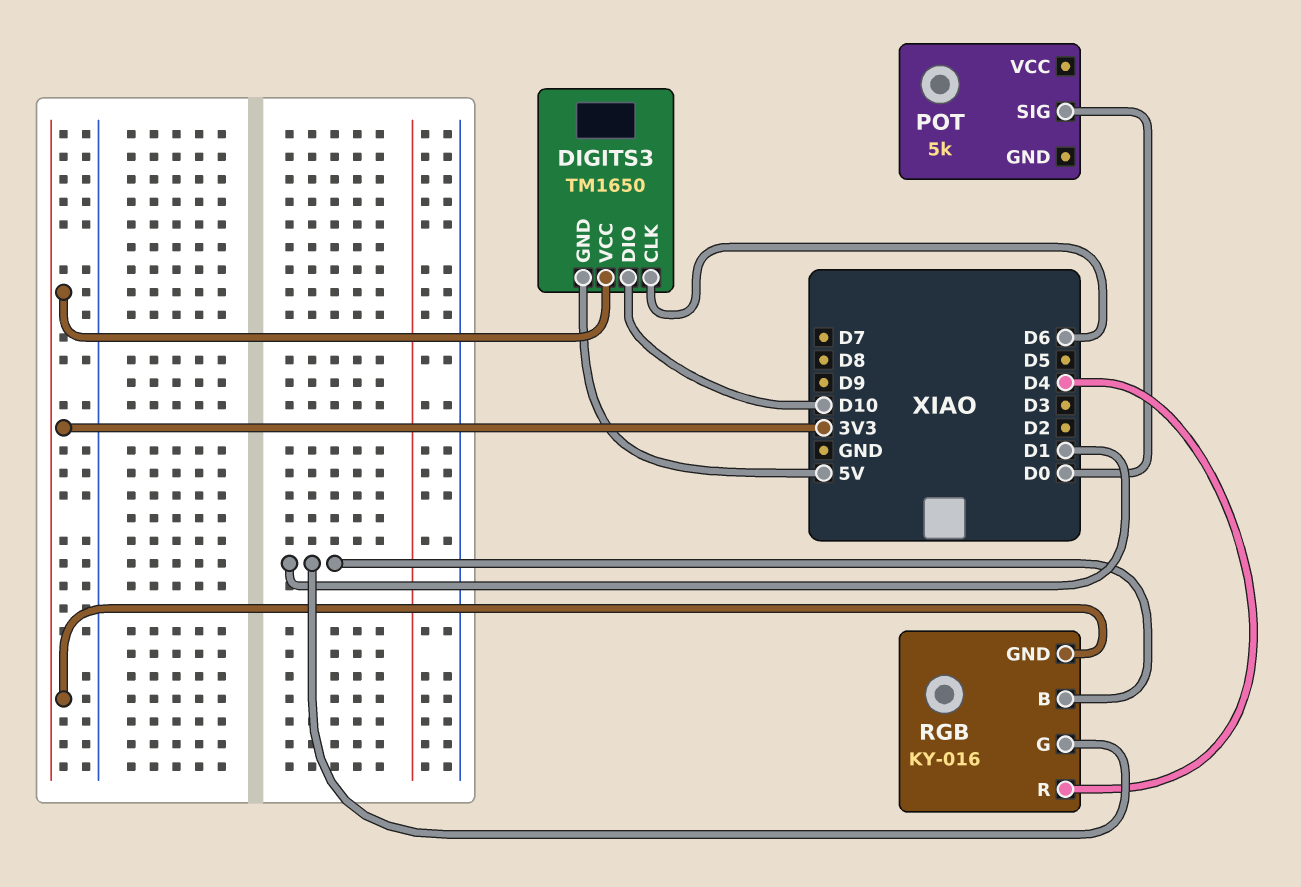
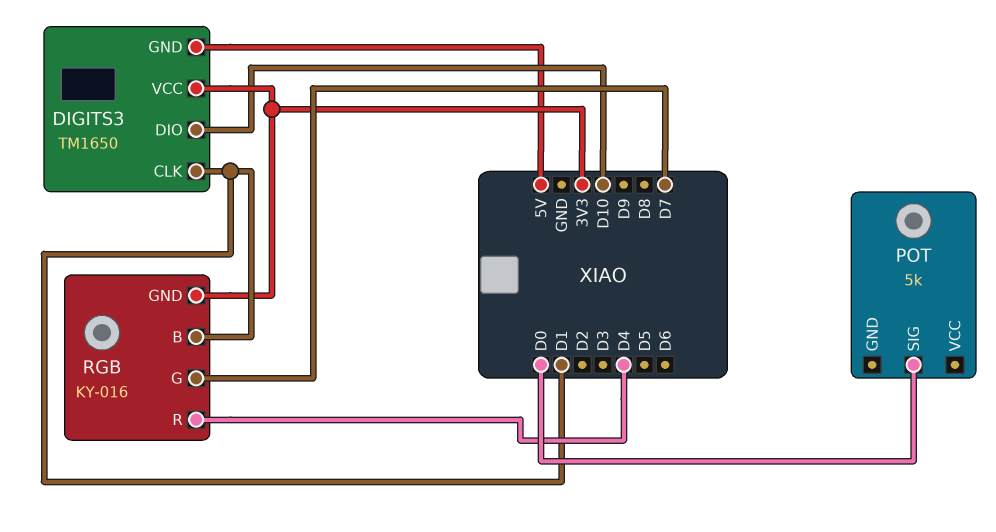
DIGITS3 pin CLK: D6 -> D1
RGB pin G: D1 -> D7

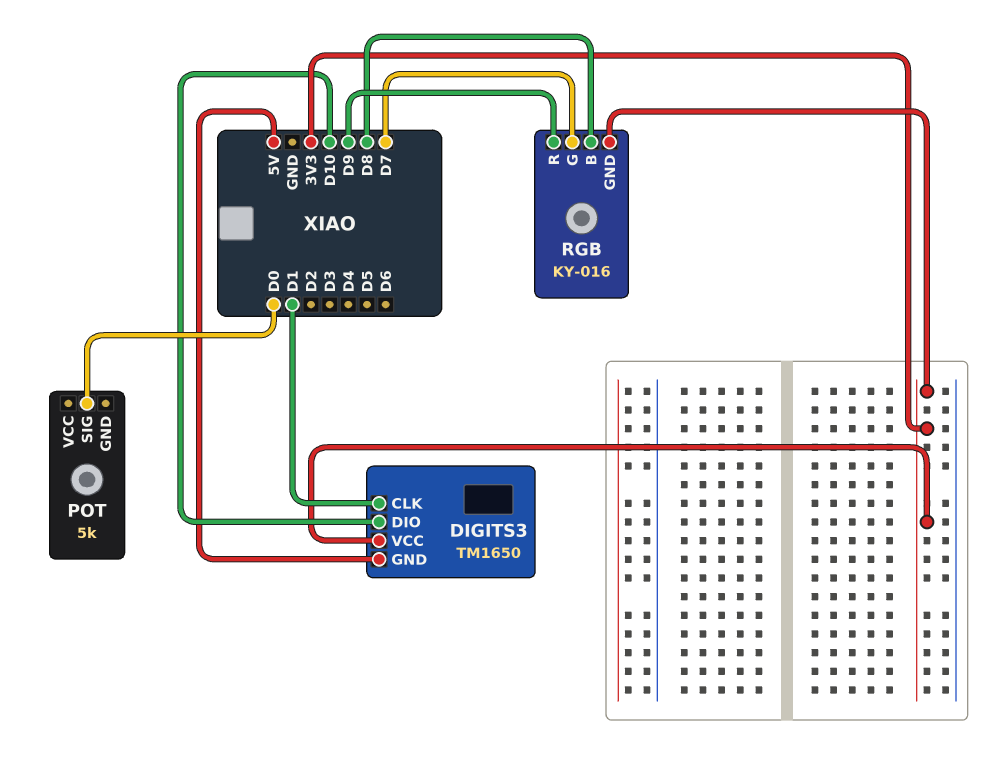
RGB pin B: D1 -> D8
RGB pin R: D4 -> D9

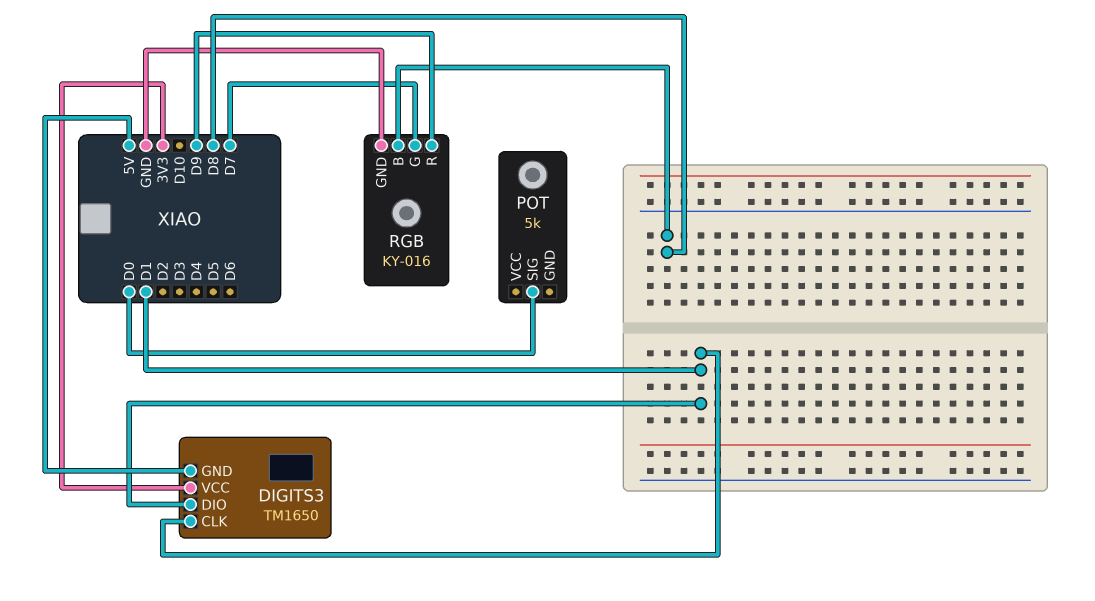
DIGITS3 pin DIO: D10 -> D1
RGB pin GND: 3V3 -> GND

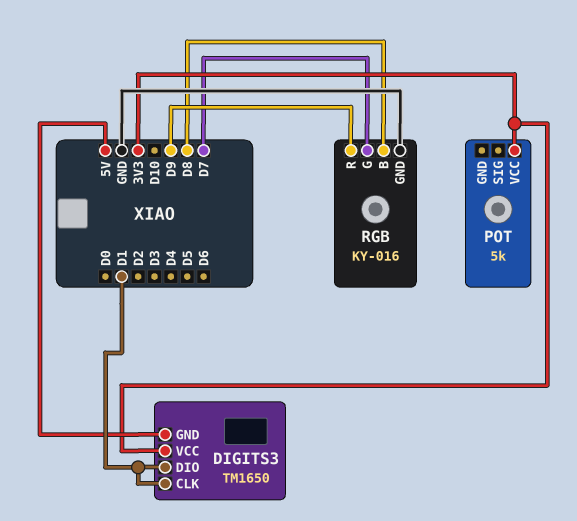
POT pin SIG: D0 -> none
POT pin VCC: none -> 3V3

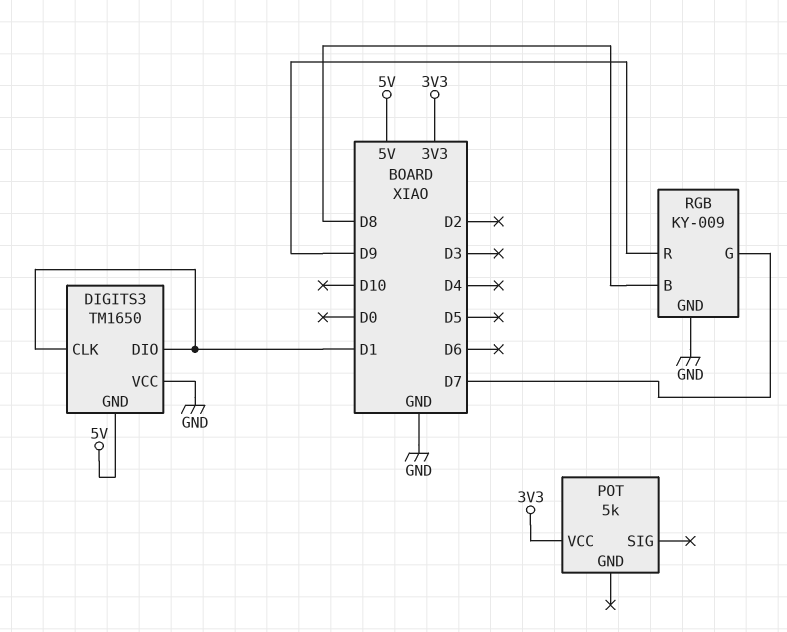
DIGITS3 pin VCC: 3V3 -> GND
RGB: KY-016 -> KY-009

